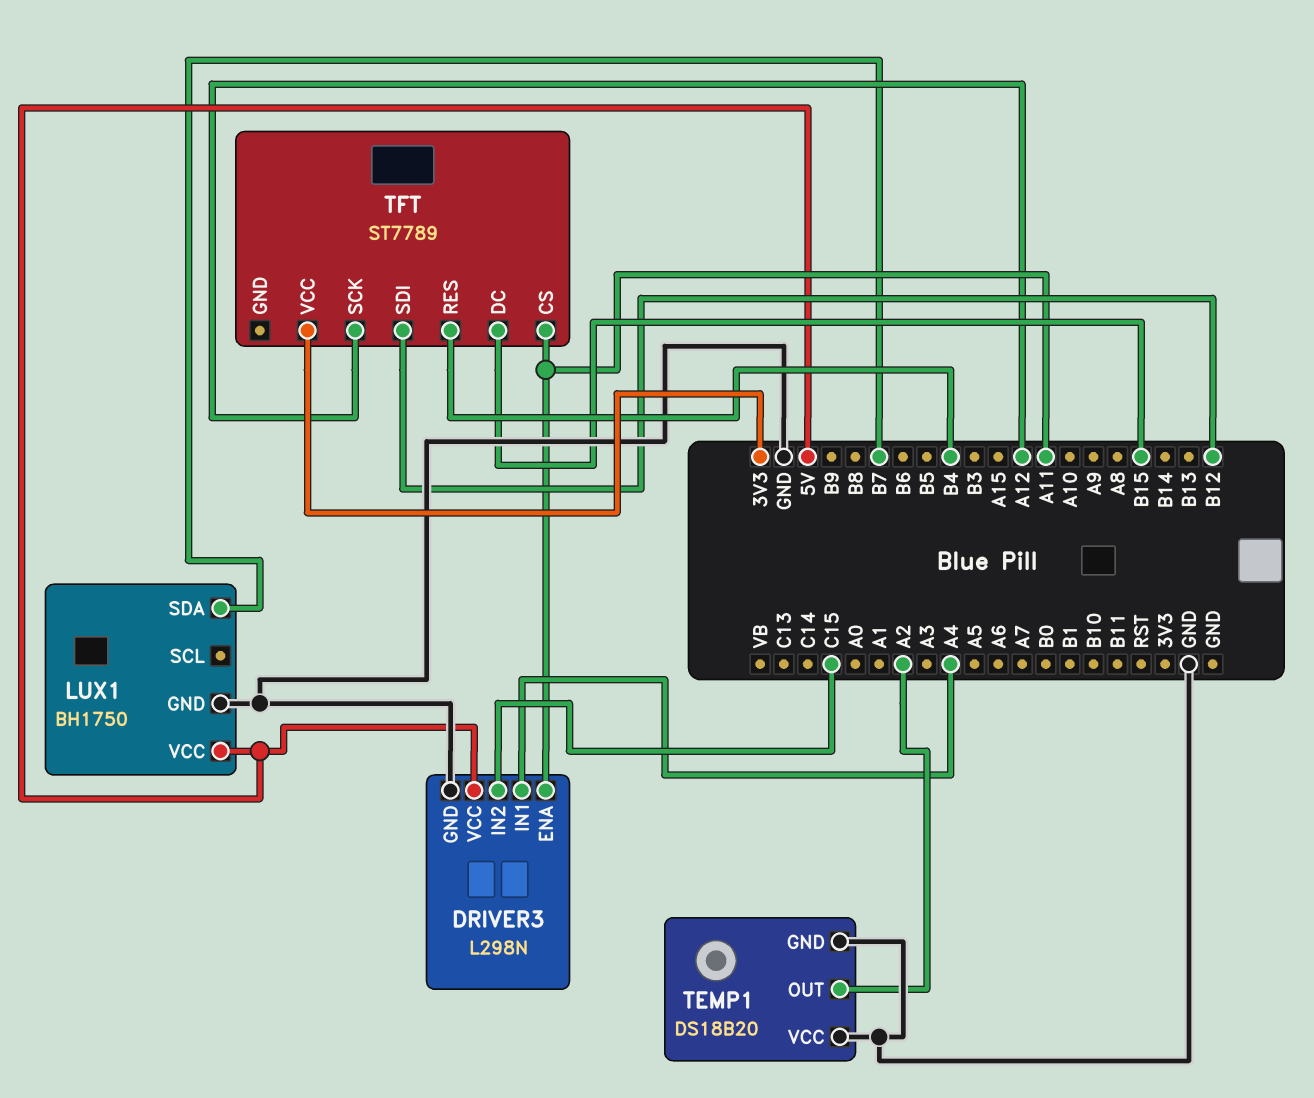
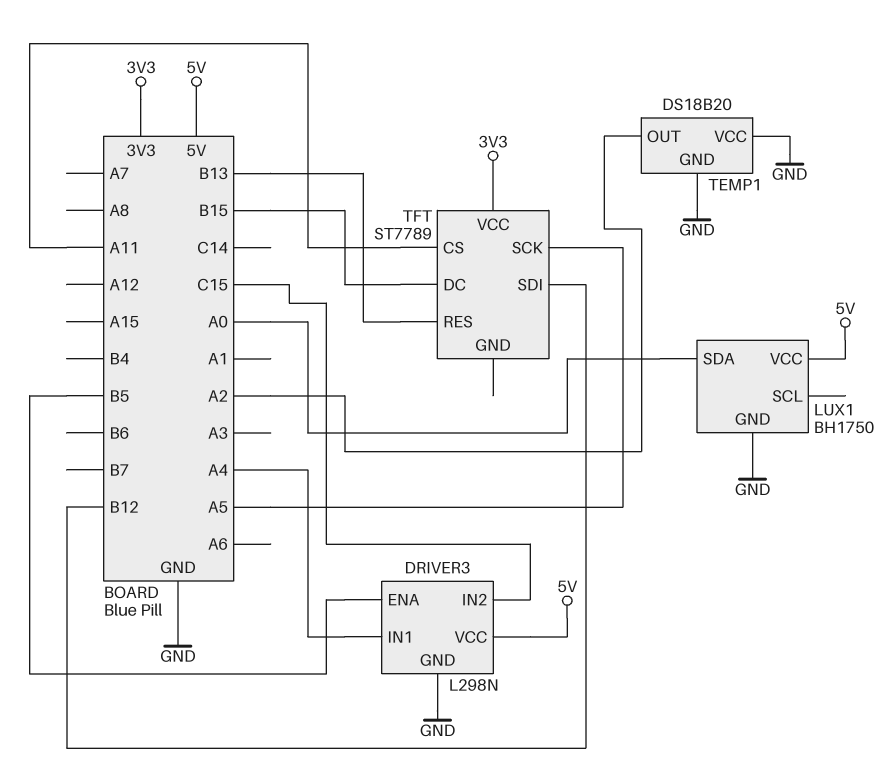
DRIVER3 pin ENA: A11 -> B5
LUX1 pin SDA: B7 -> A0
TFT pin RES: B4 -> B13
TFT pin SCK: A12 -> A5

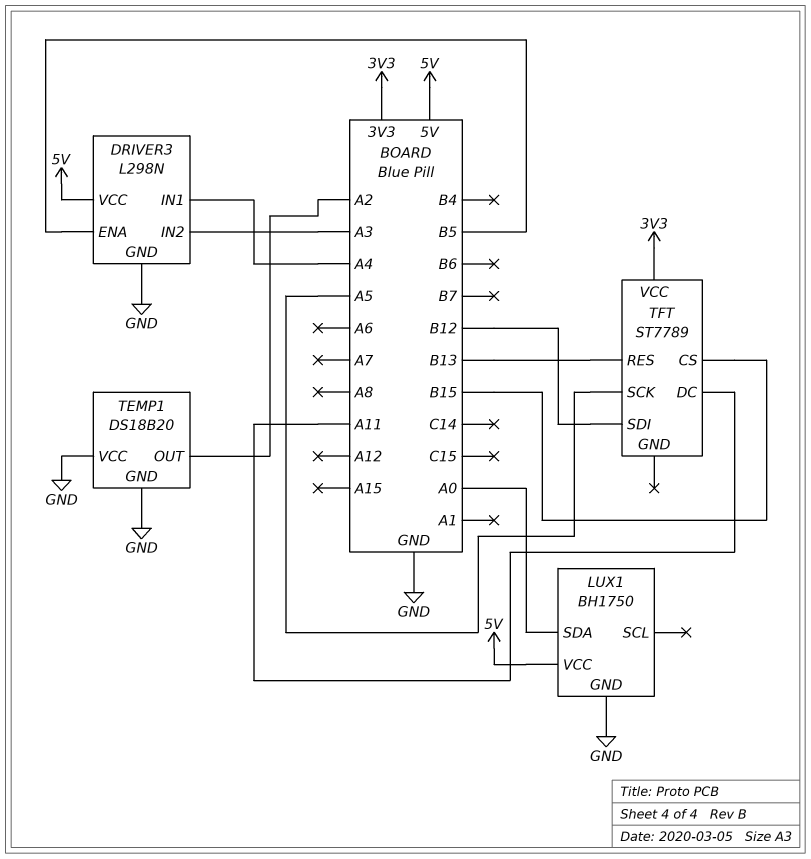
DRIVER3 pin IN2: C15 -> A3
TFT pin CS: A11 -> B15
TFT pin DC: B15 -> A11

